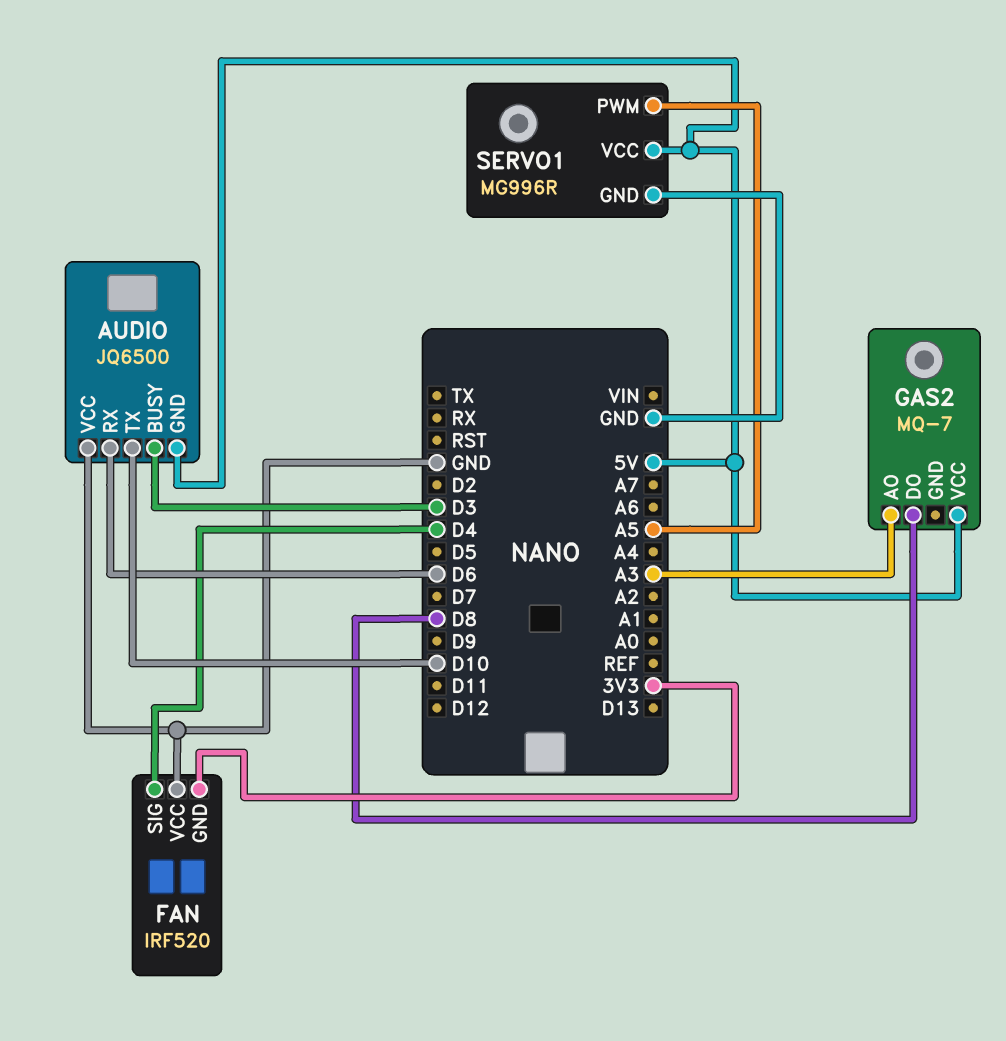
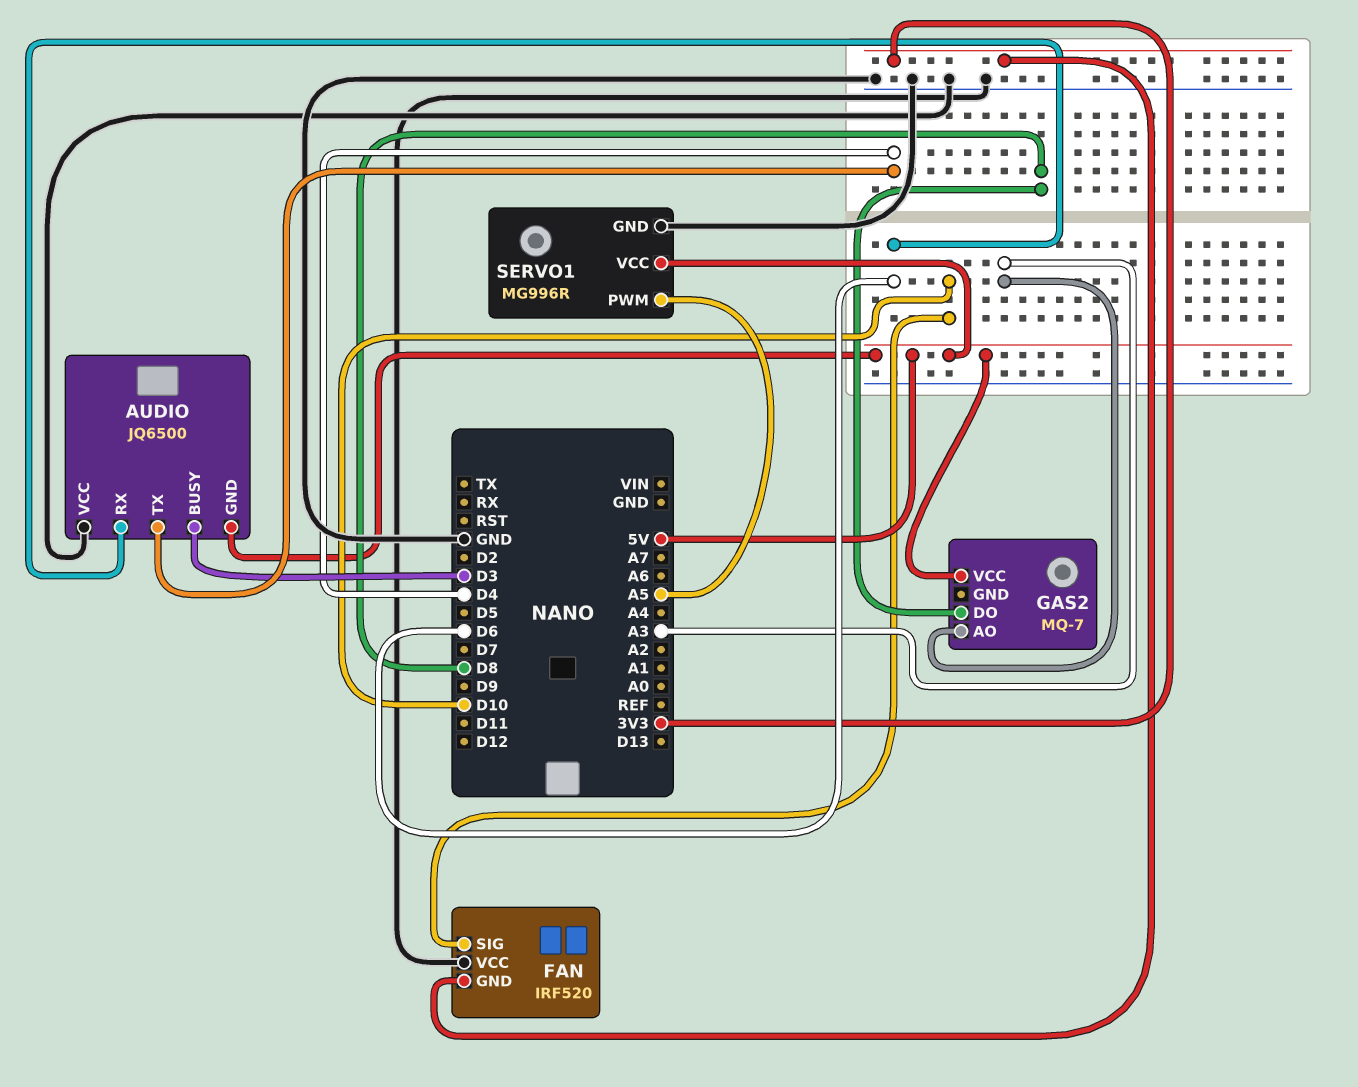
AUDIO pin TX: D10 -> D4
FAN pin SIG: D4 -> D10

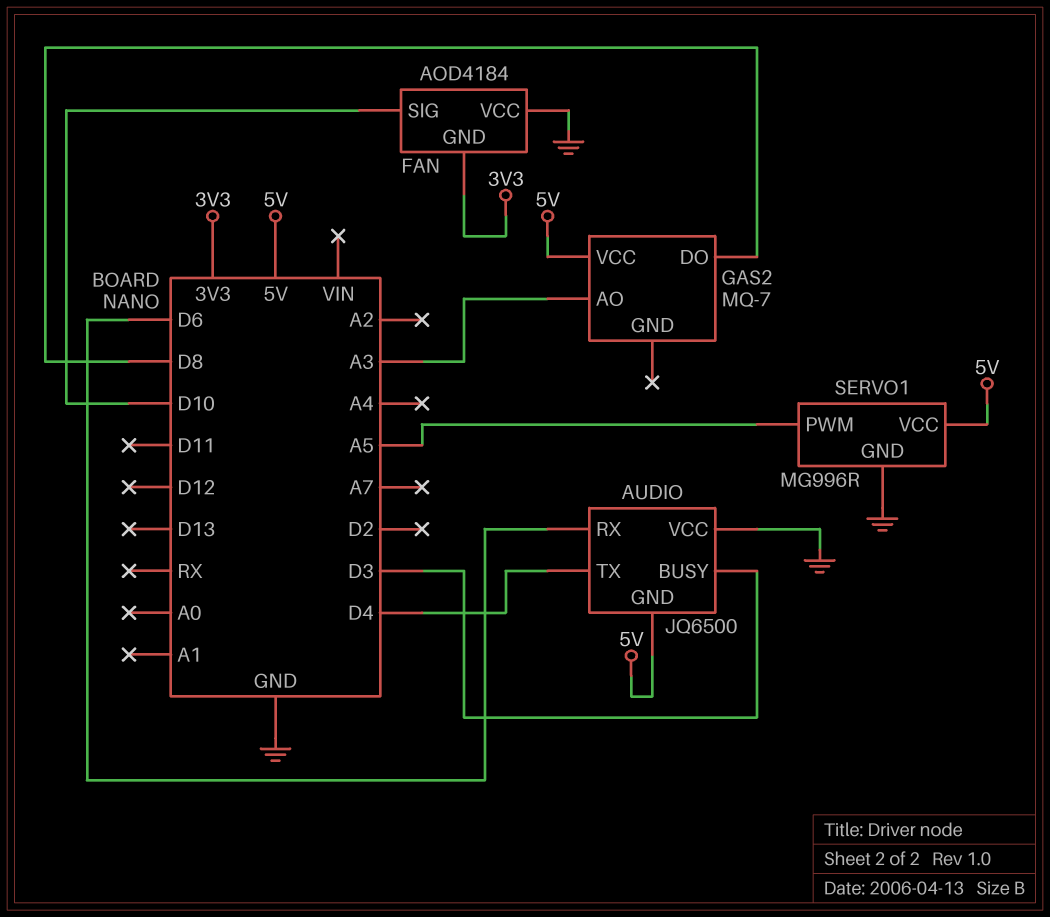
FAN: IRF520 -> AOD4184

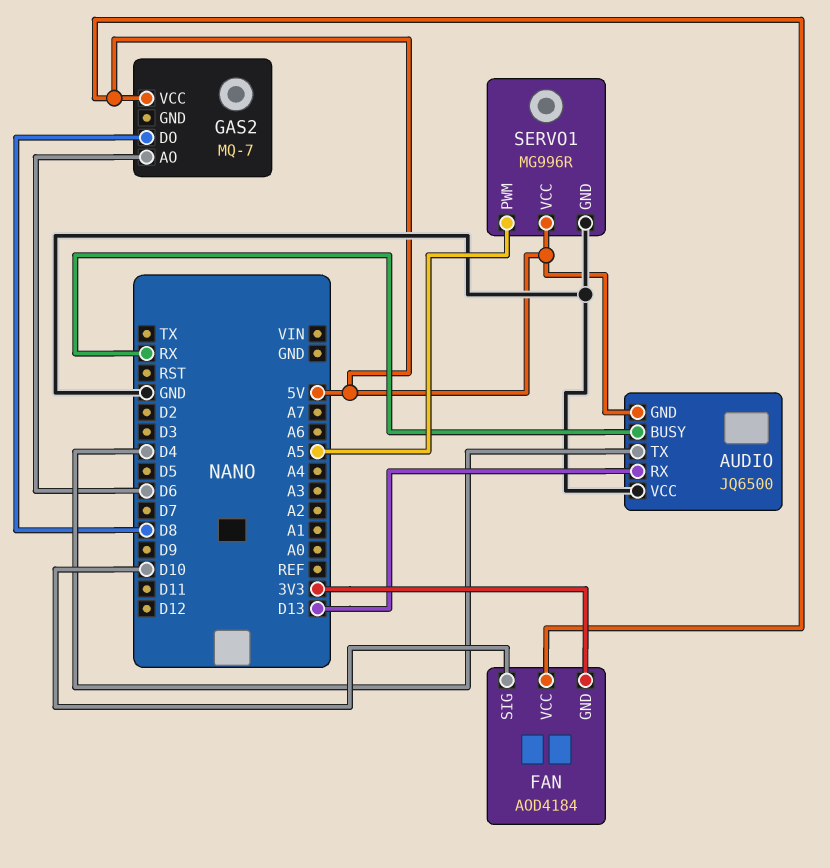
AUDIO pin BUSY: D3 -> RX
AUDIO pin RX: D6 -> D13
FAN pin VCC: GND -> 5V
GAS2 pin AO: A3 -> D6

